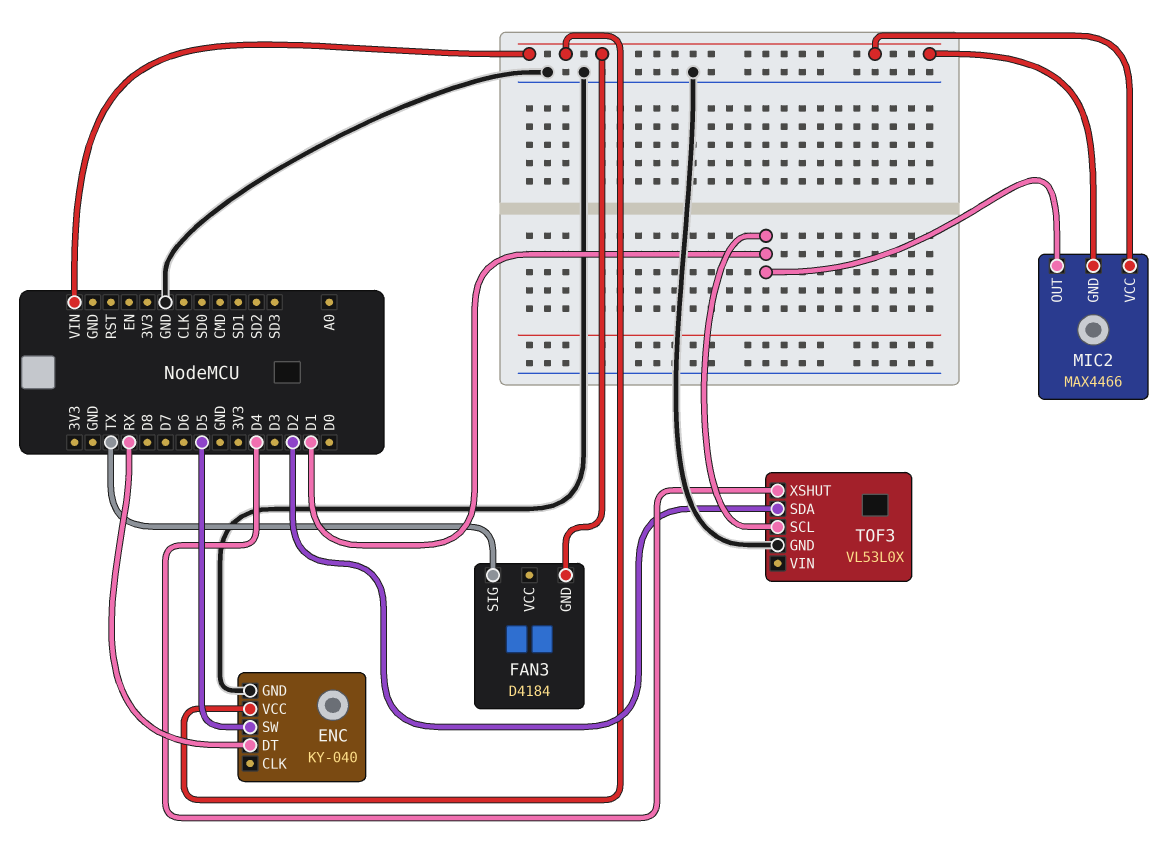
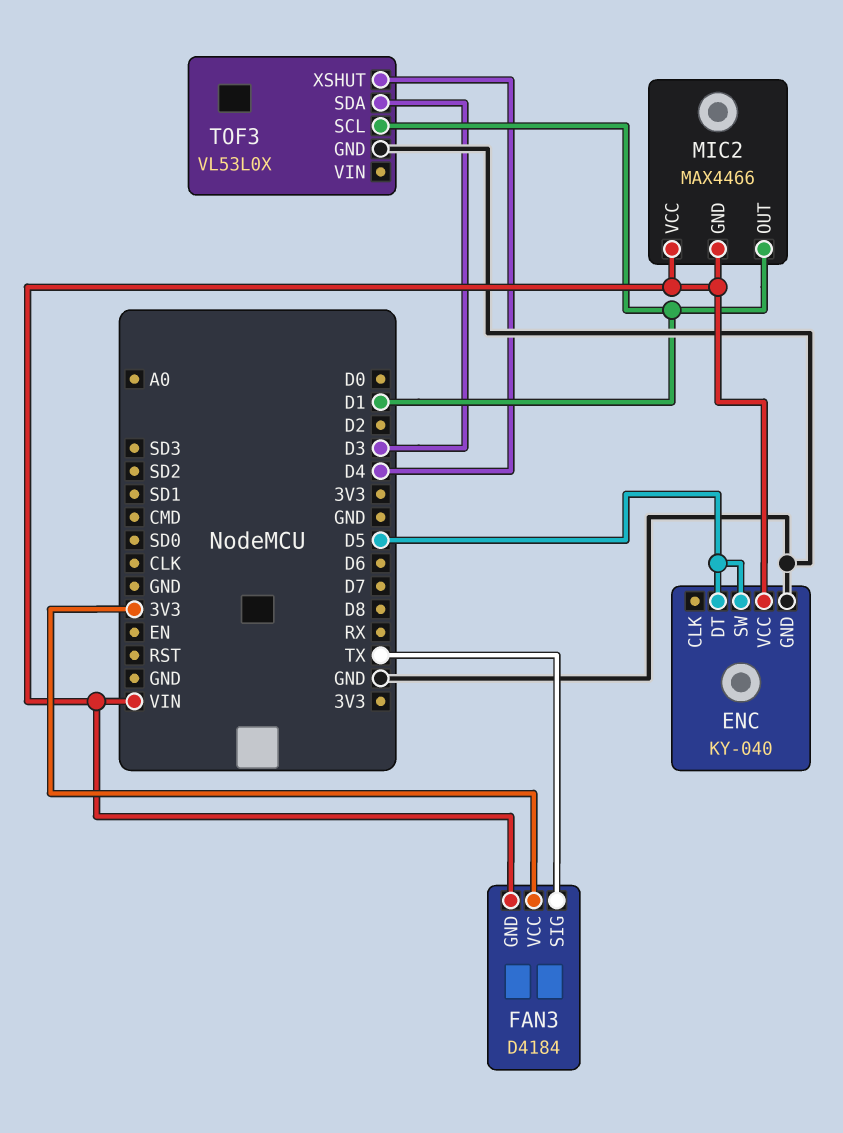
ENC pin DT: RX -> D5
FAN3 pin VCC: none -> 3V3
TOF3 pin SDA: D2 -> D3

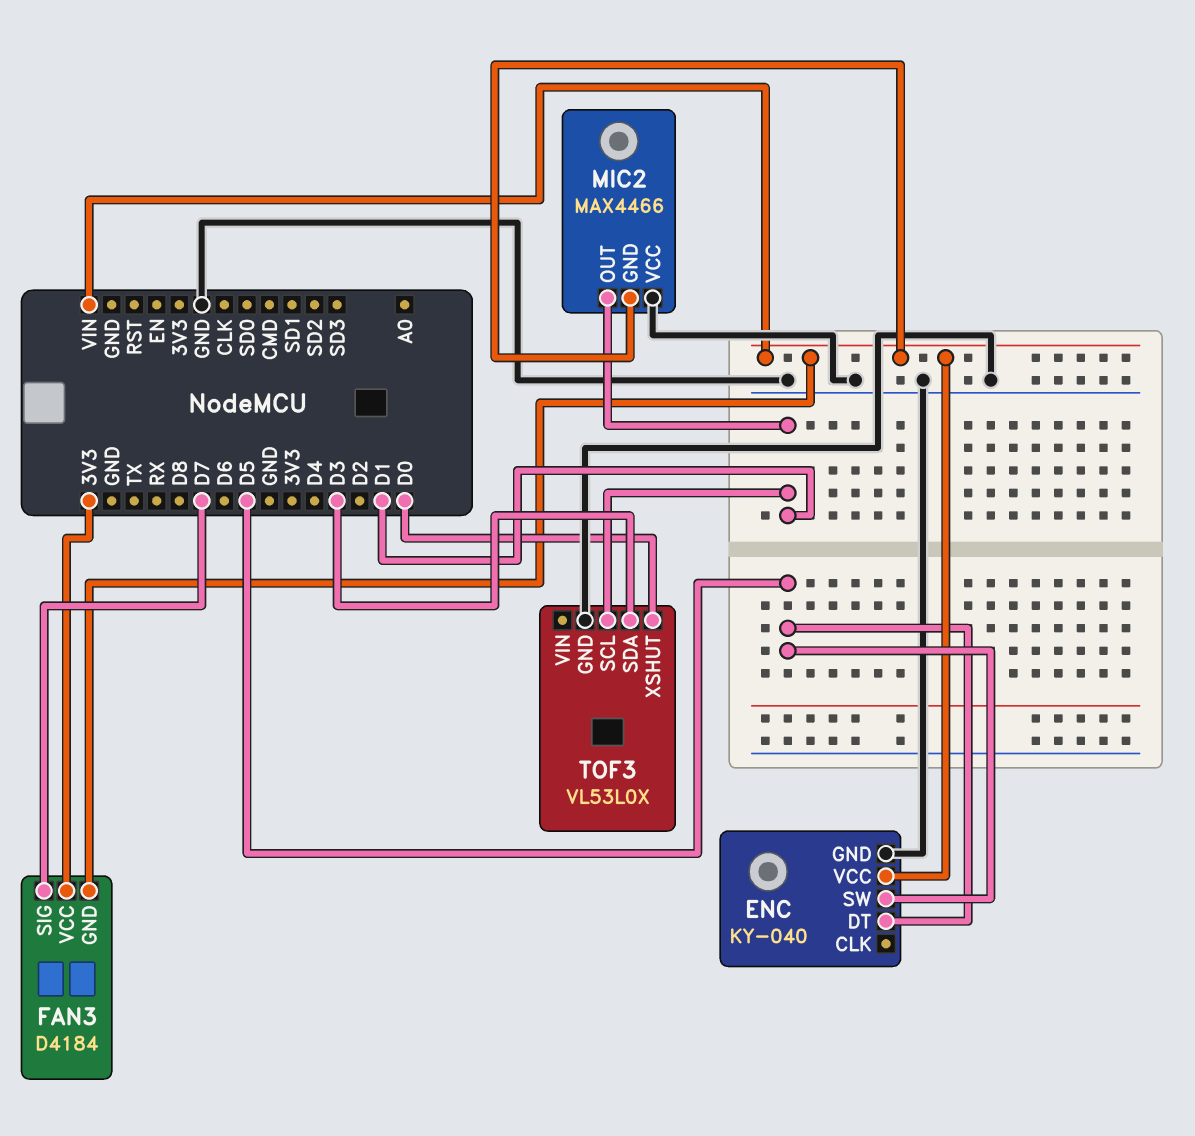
FAN3 pin SIG: TX -> D7
MIC2 pin VCC: VIN -> GND
TOF3 pin XSHUT: D4 -> D0

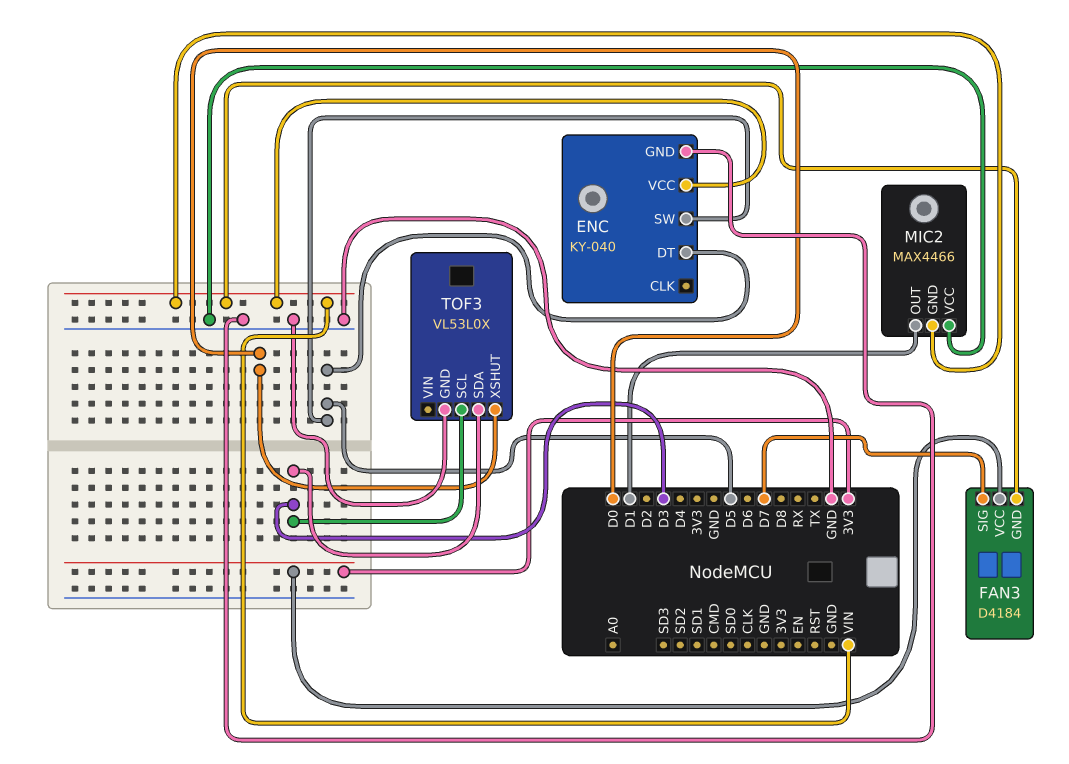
TOF3 pin SCL: D1 -> D3

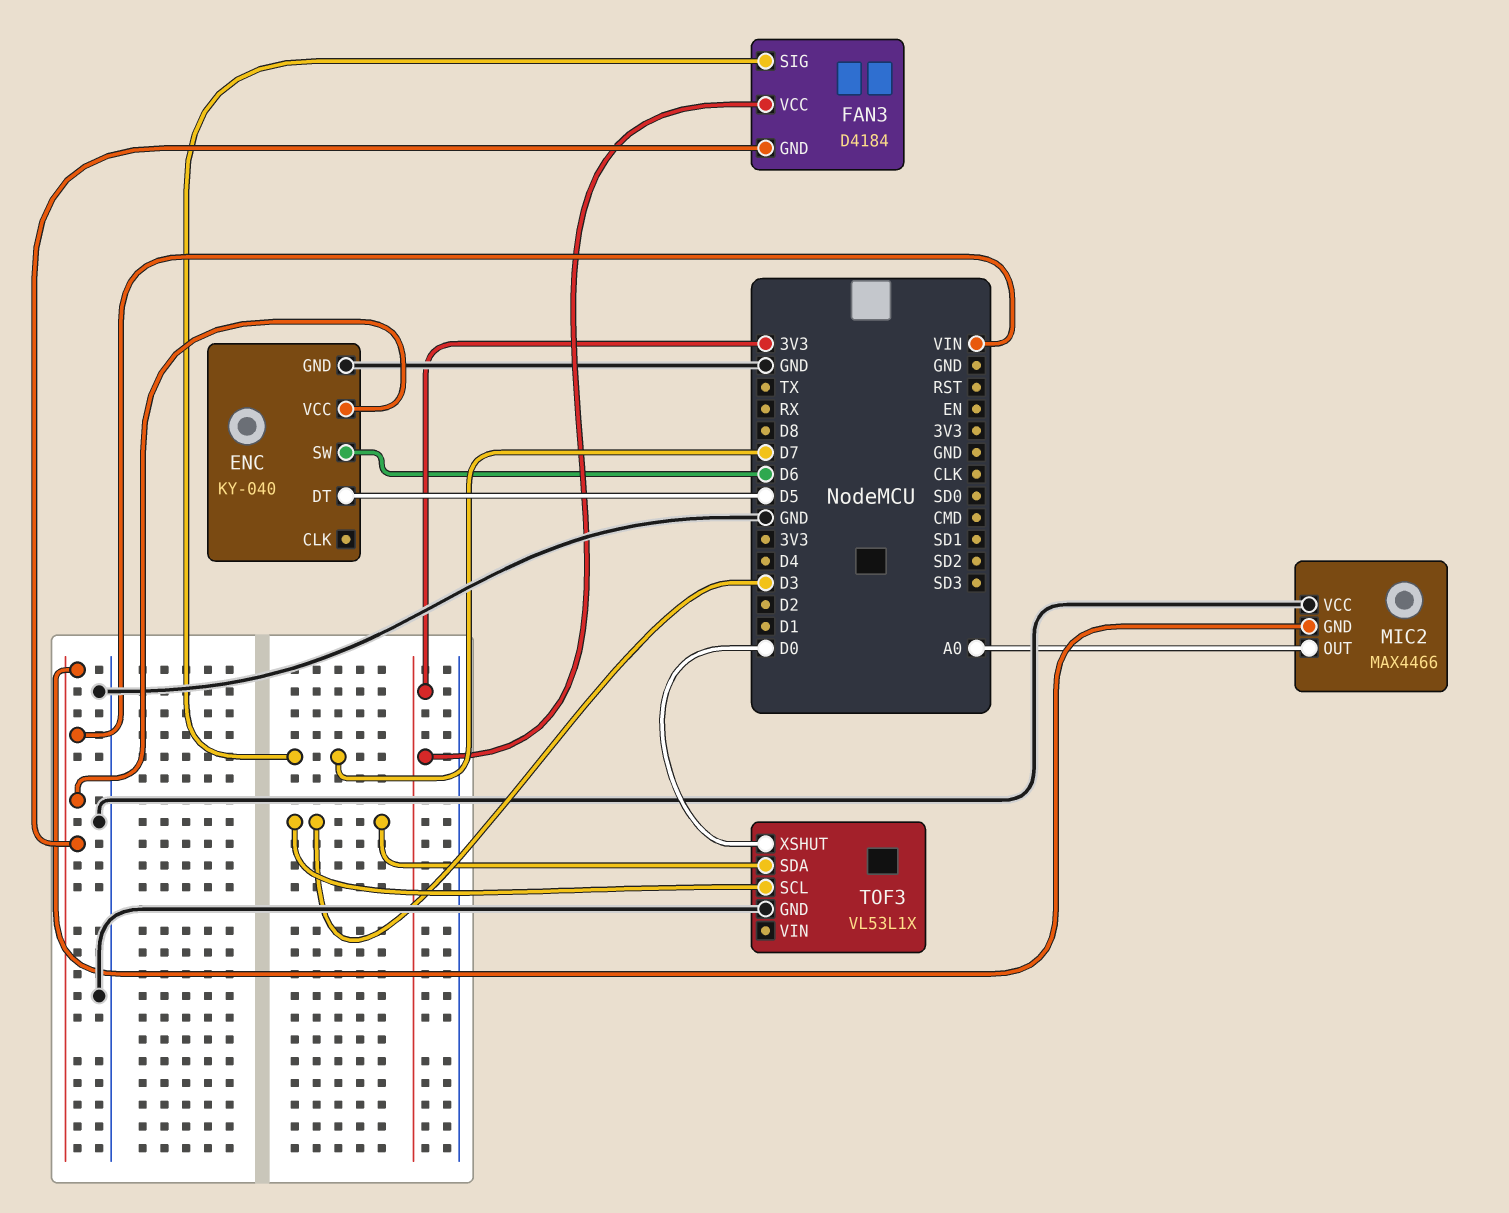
ENC pin SW: D5 -> D6
MIC2 pin OUT: D1 -> A0
TOF3: VL53L0X -> VL53L1X

